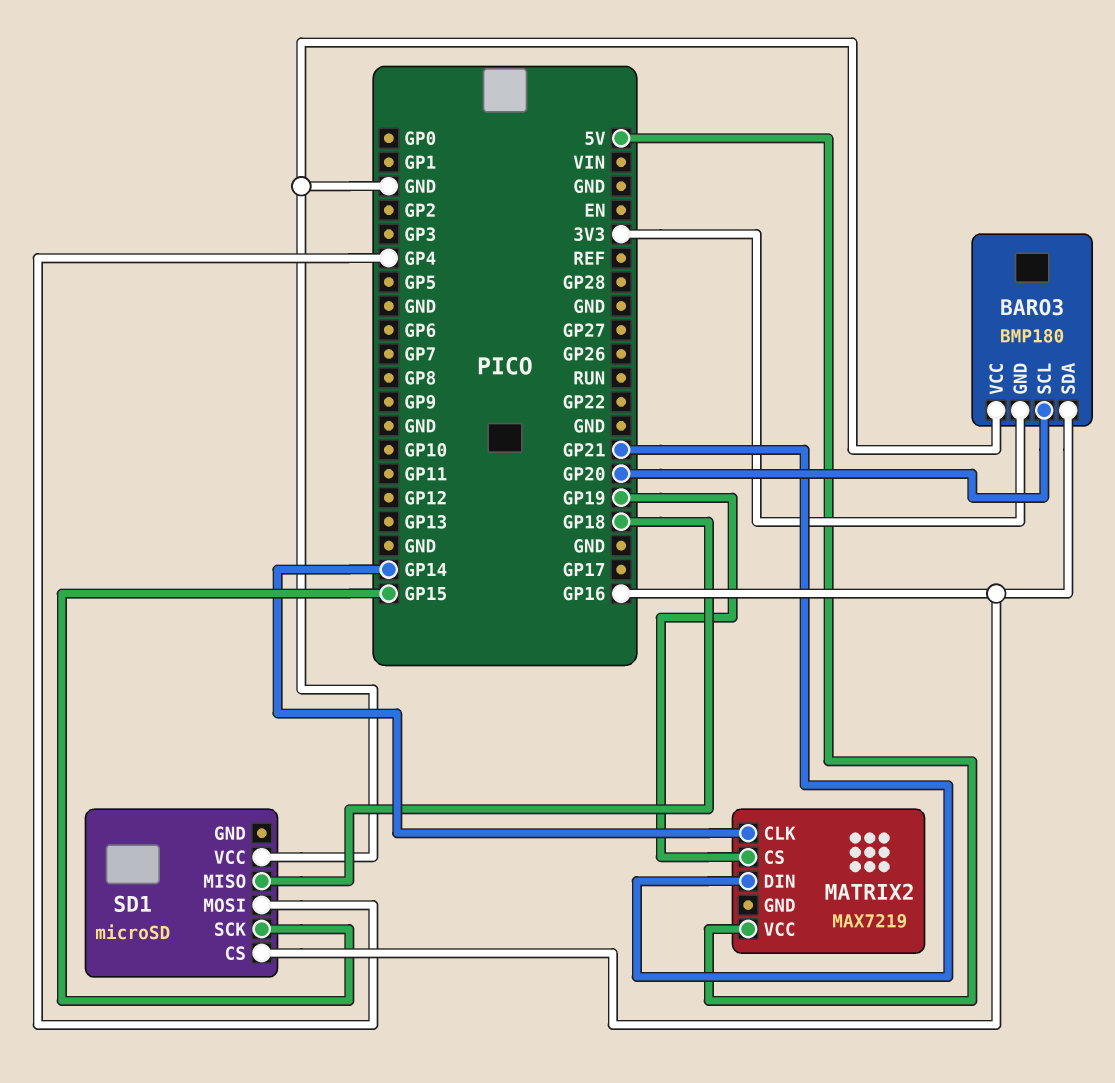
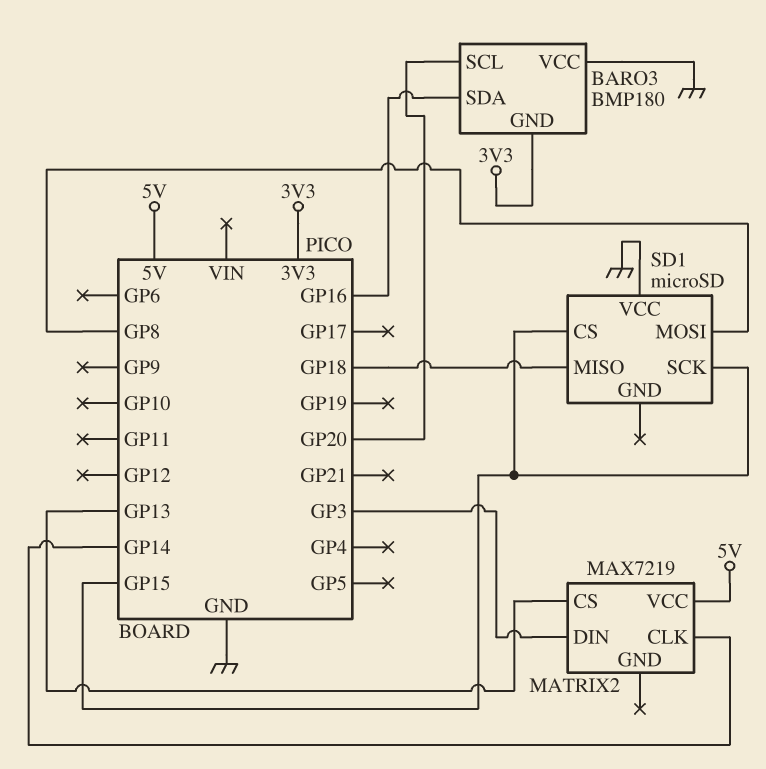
MATRIX2 pin CS: GP19 -> GP13
MATRIX2 pin DIN: GP21 -> GP3
SD1 pin CS: GP16 -> GP15
SD1 pin MOSI: GP4 -> GP8

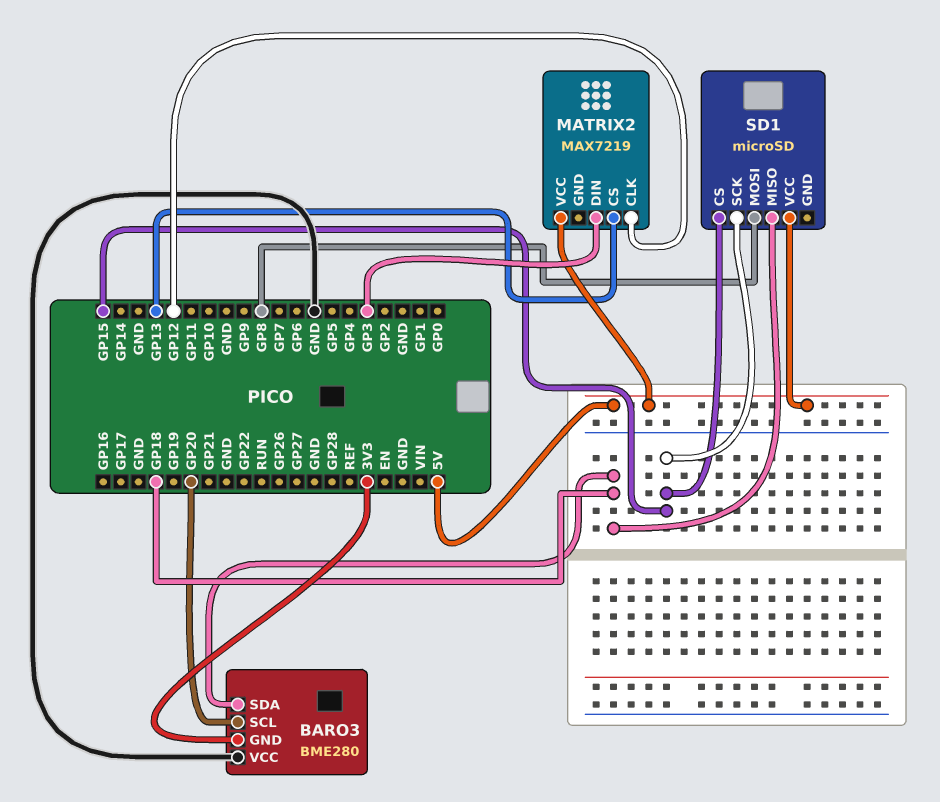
BARO3: BMP180 -> BME280
BARO3 pin SDA: GP16 -> GP18
MATRIX2 pin CLK: GP14 -> GP12
SD1 pin VCC: GND -> 5V

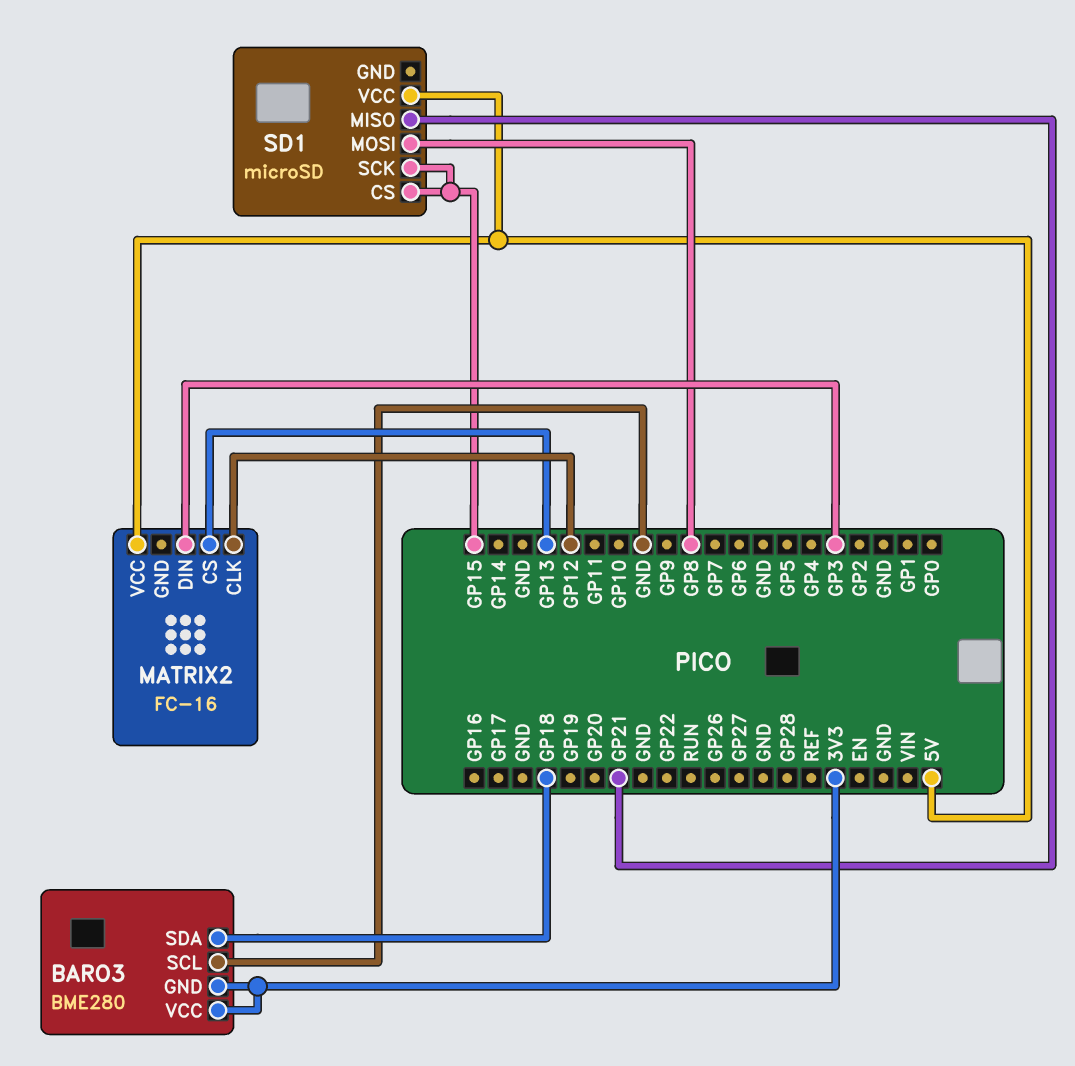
BARO3 pin SCL: GP20 -> GND
BARO3 pin VCC: GND -> 3V3
MATRIX2: MAX7219 -> FC-16
SD1 pin MISO: GP18 -> GP21

